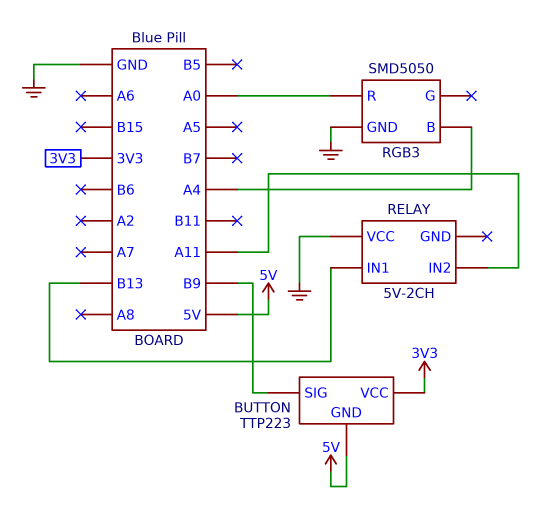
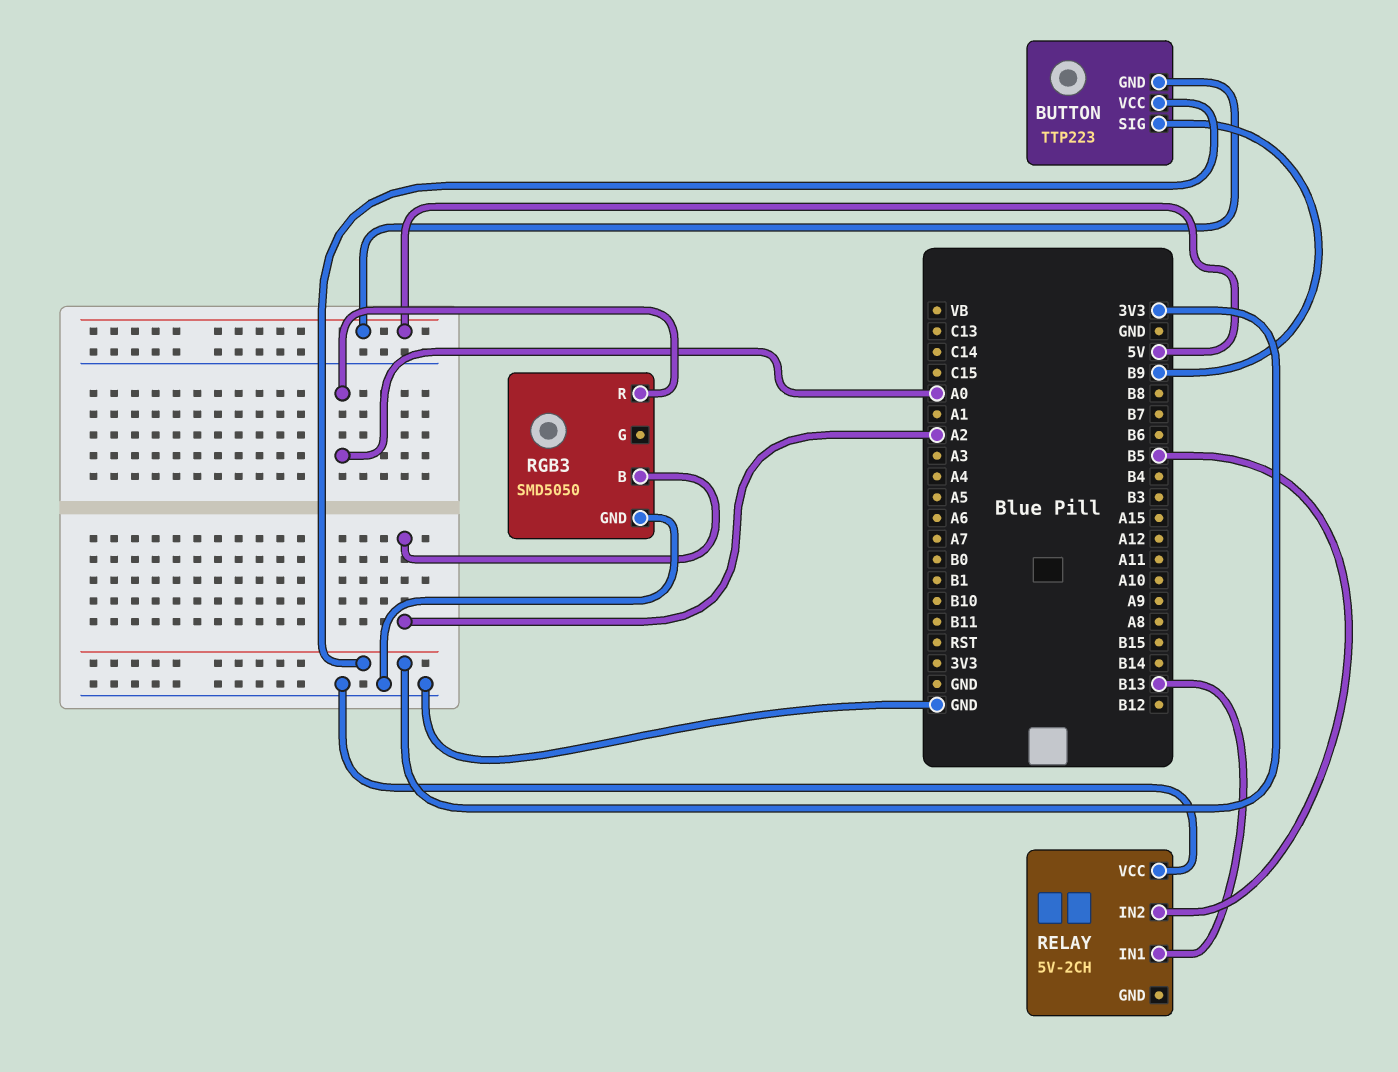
RELAY pin IN2: A11 -> B5
RGB3 pin B: A4 -> A2

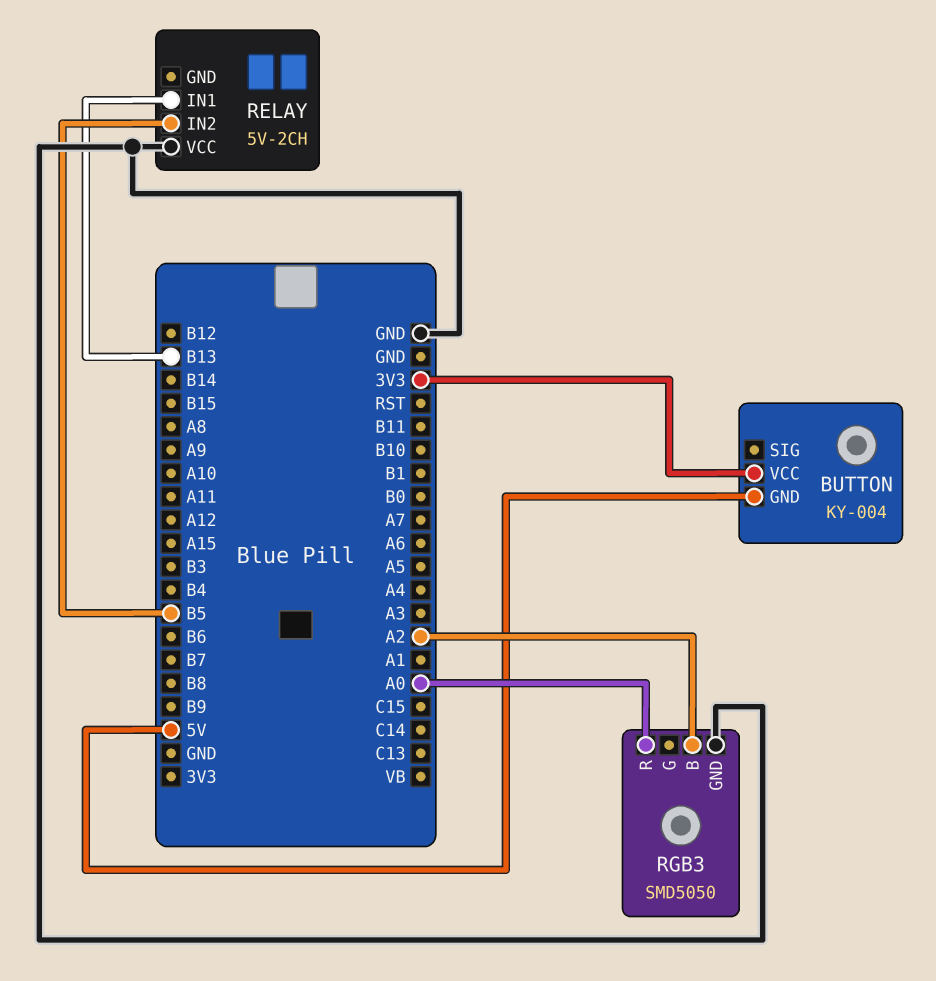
BUTTON: TTP223 -> KY-004
BUTTON pin SIG: B9 -> none

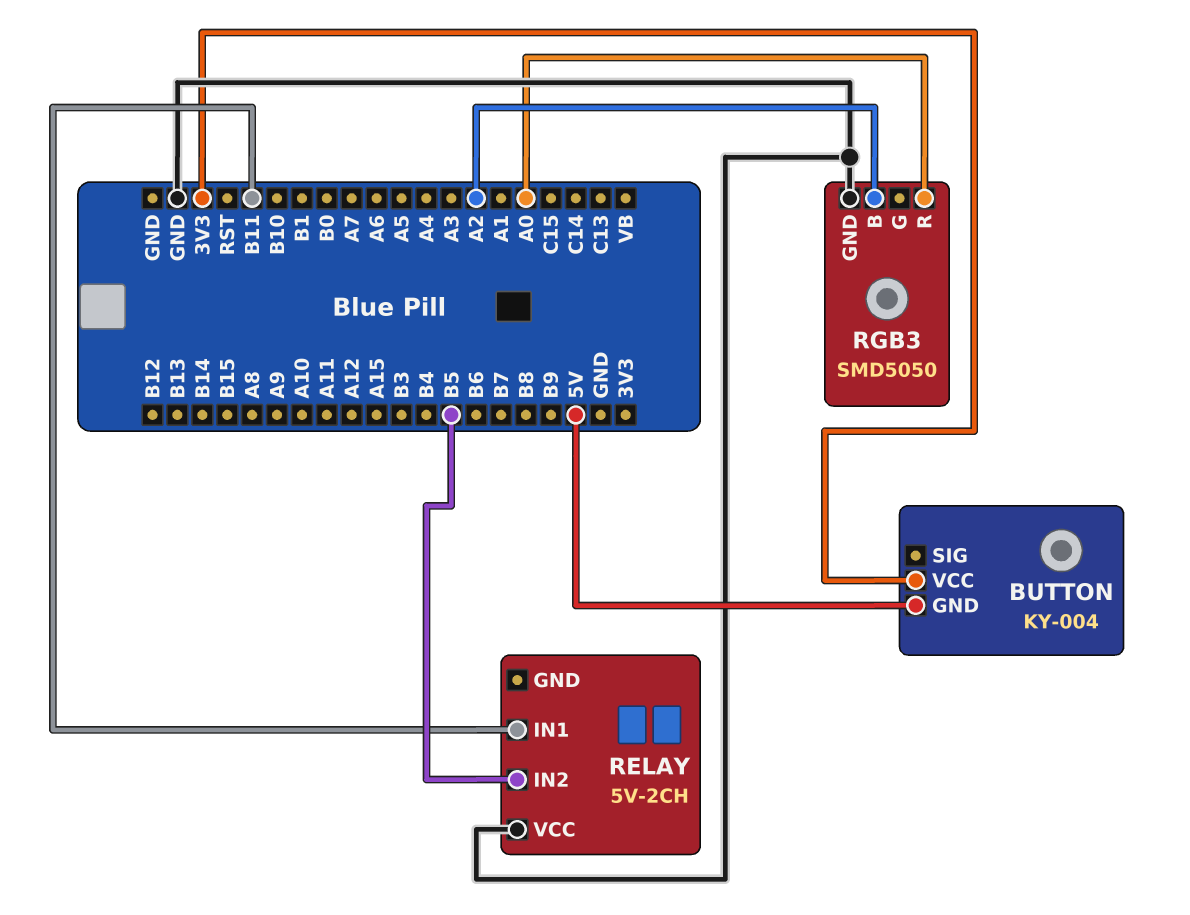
RELAY pin IN1: B13 -> B11

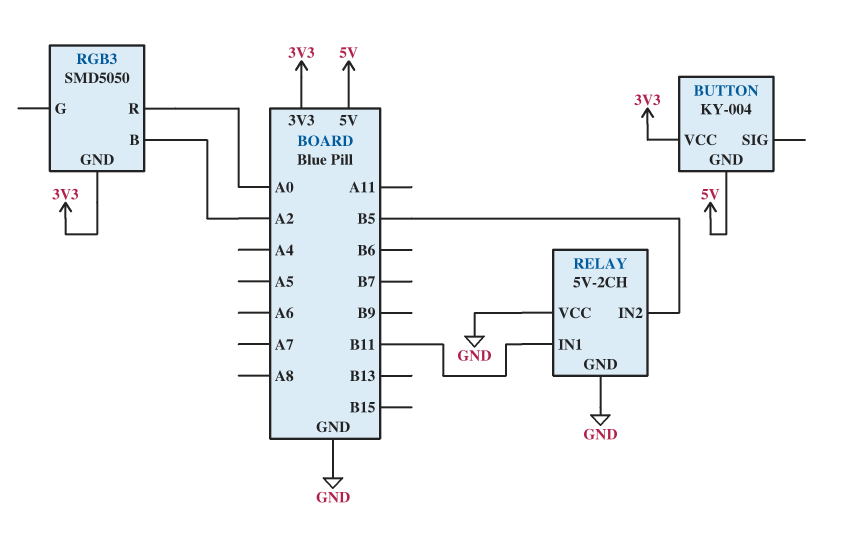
RELAY pin GND: none -> GND
RGB3 pin GND: GND -> 3V3

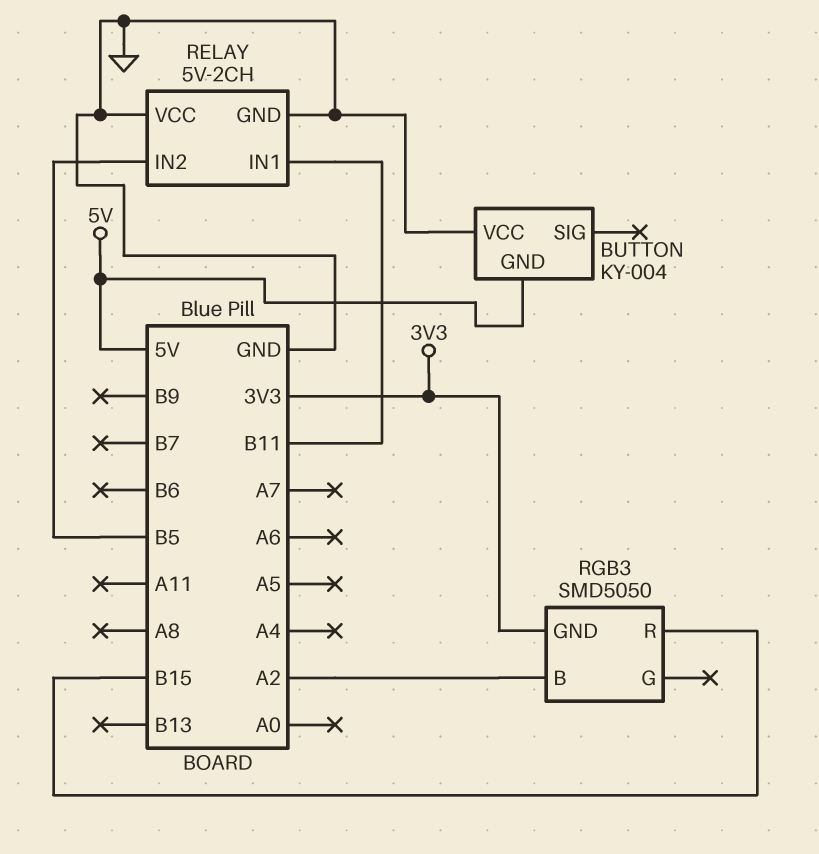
BUTTON pin VCC: 3V3 -> GND
RGB3 pin R: A0 -> B15

